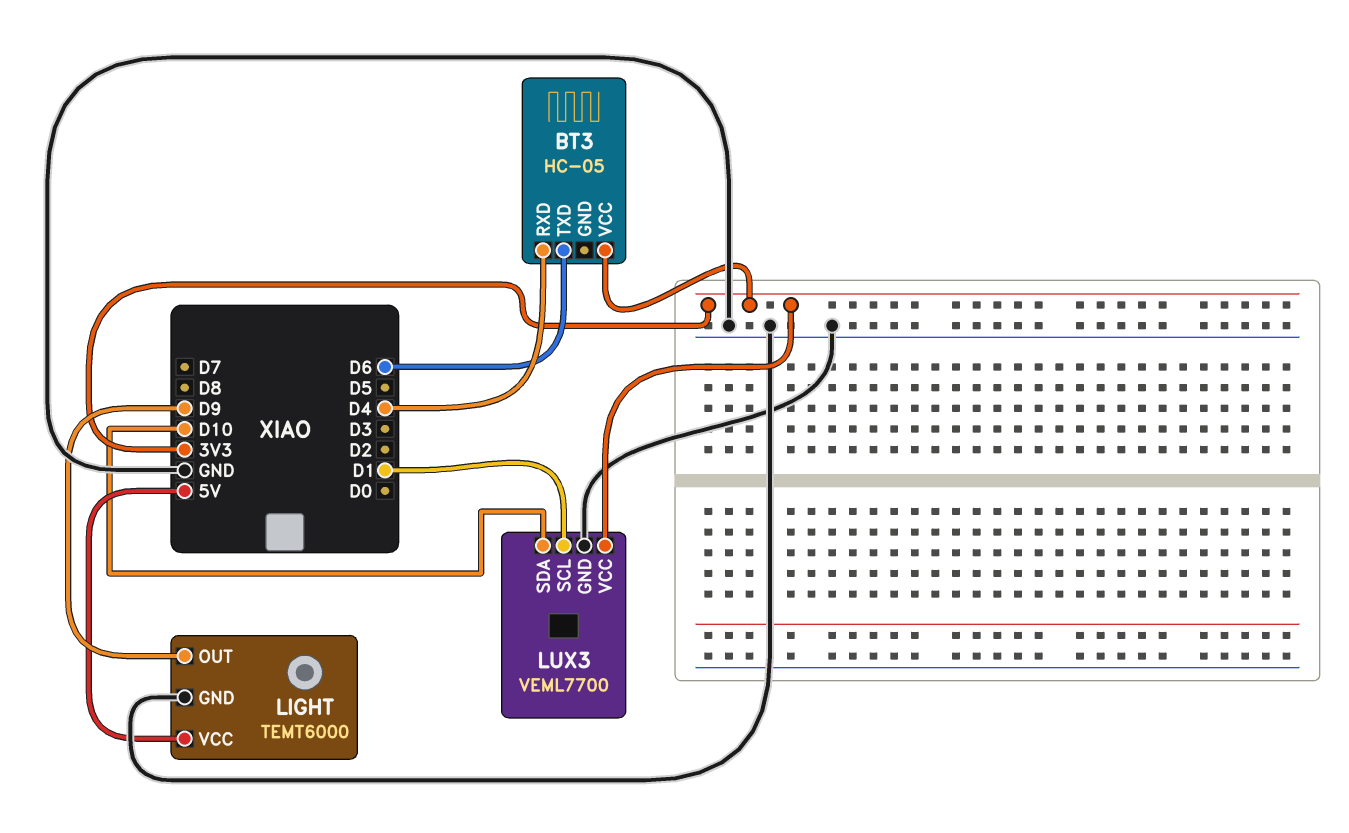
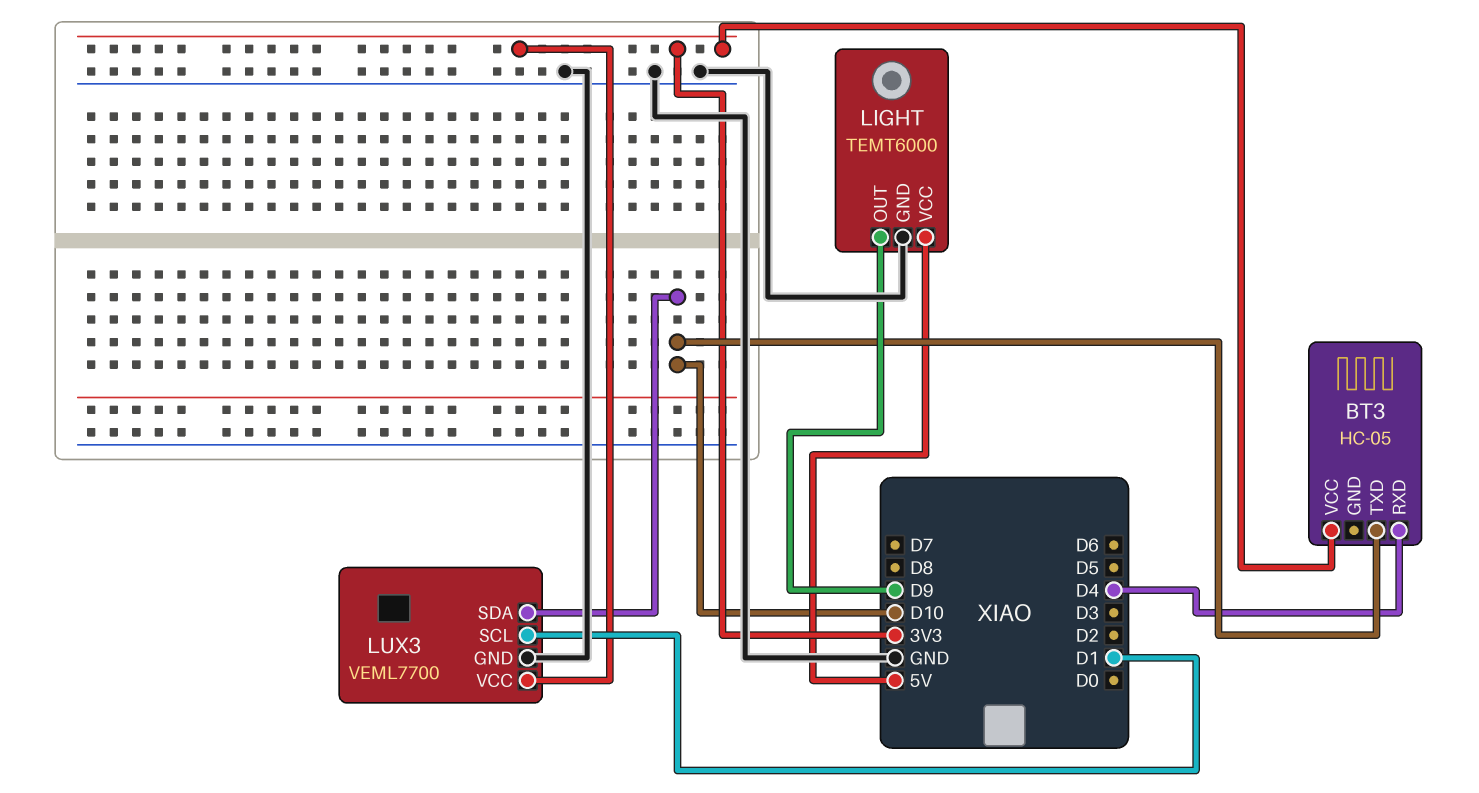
BT3 pin TXD: D6 -> D10

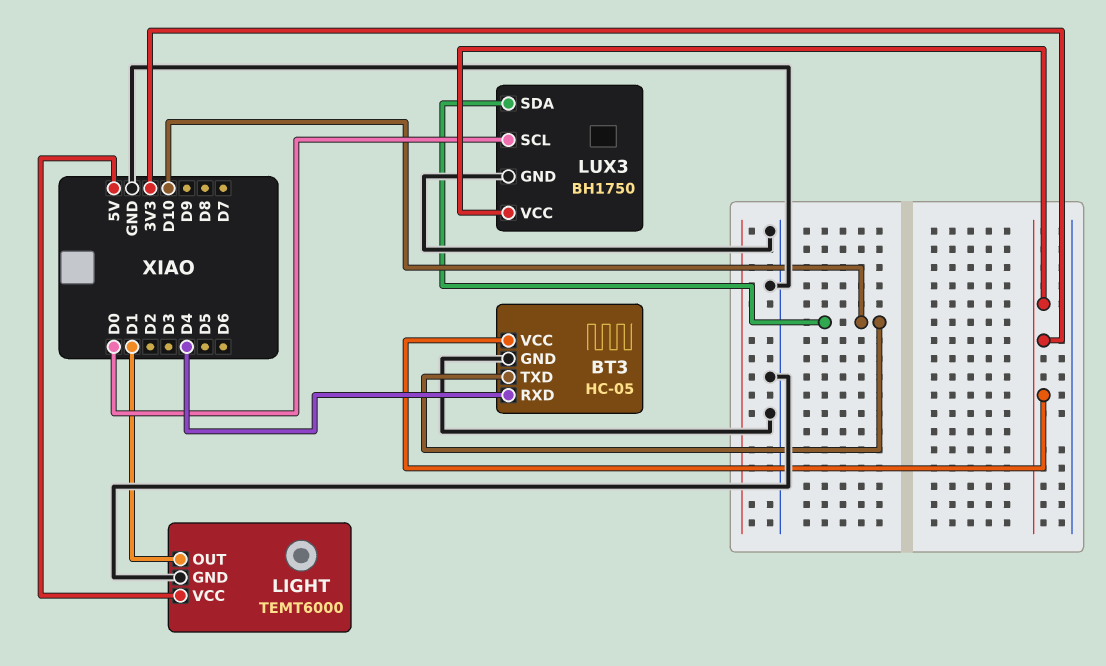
BT3 pin GND: none -> GND
LIGHT pin OUT: D9 -> D1
LUX3: VEML7700 -> BH1750
LUX3 pin SCL: D1 -> D0

